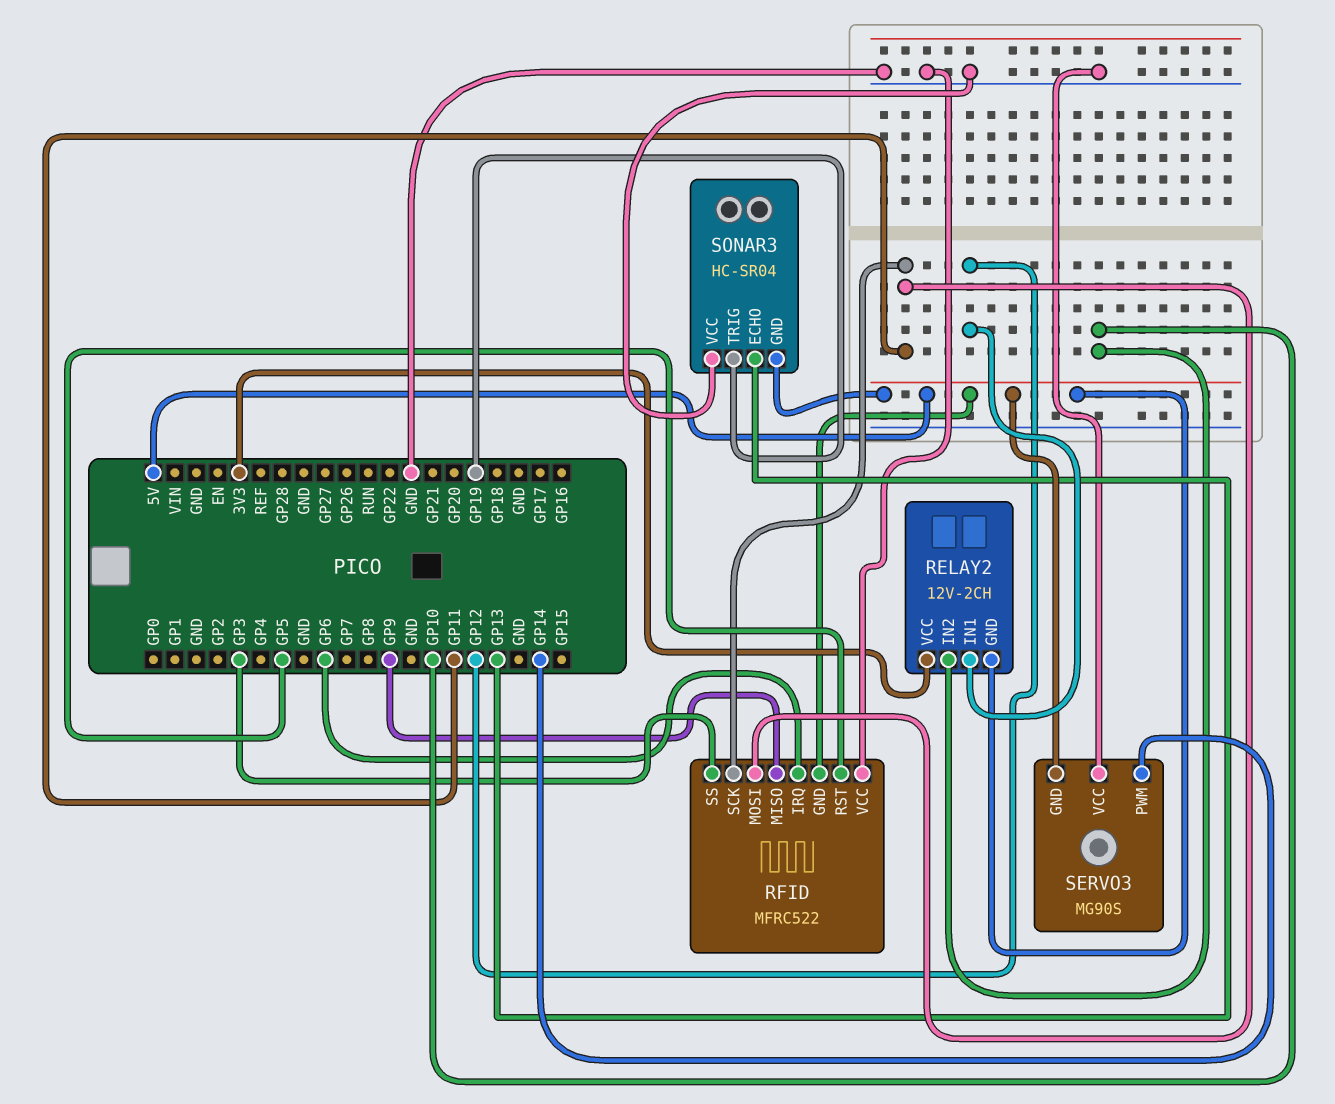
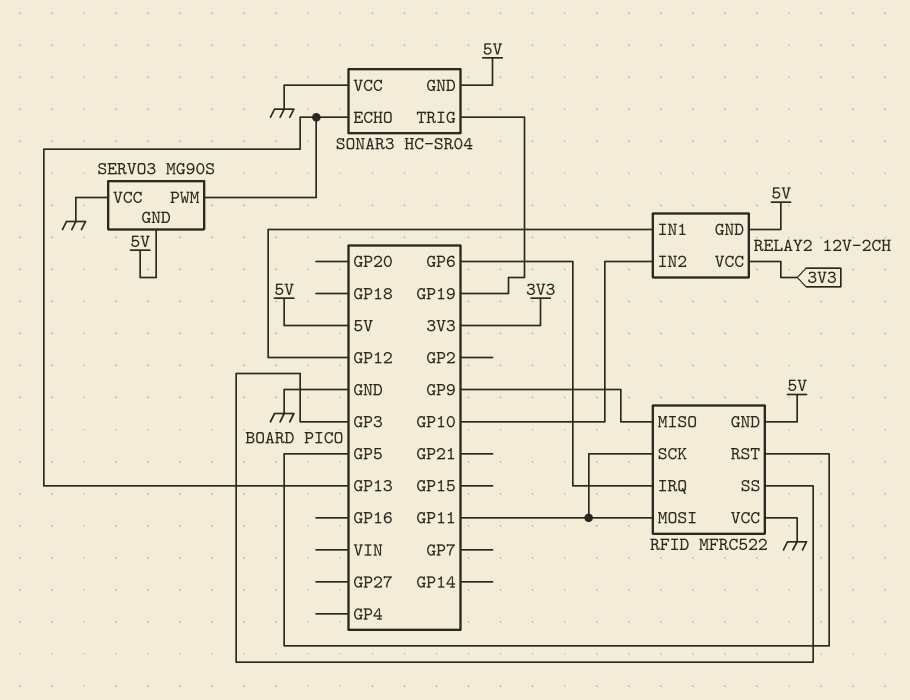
SERVO3 pin PWM: GP14 -> GP13

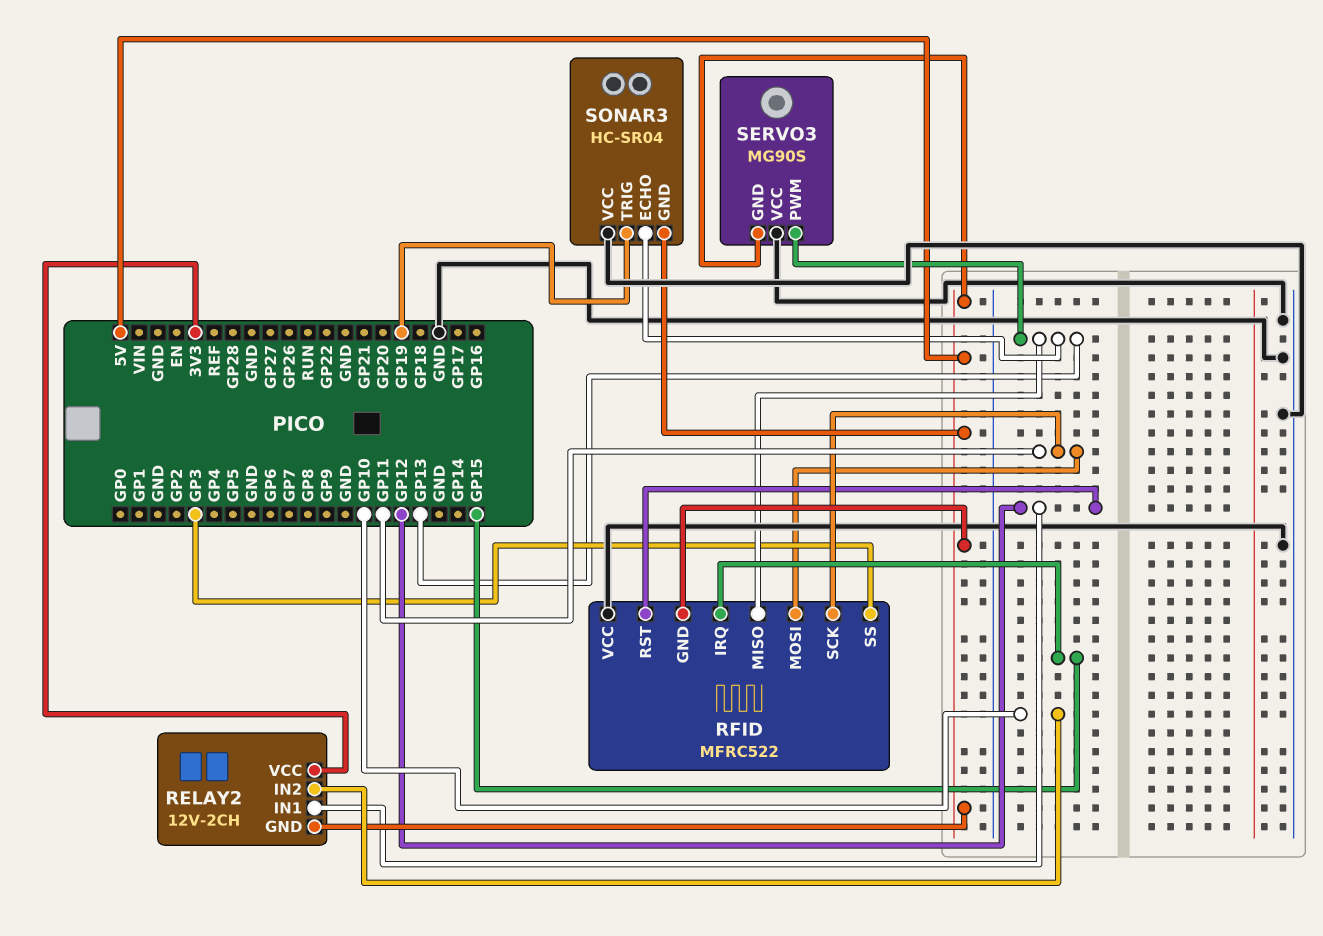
RFID pin IRQ: GP6 -> GP15
RFID pin MISO: GP9 -> GP13
RFID pin RST: GP5 -> GP12

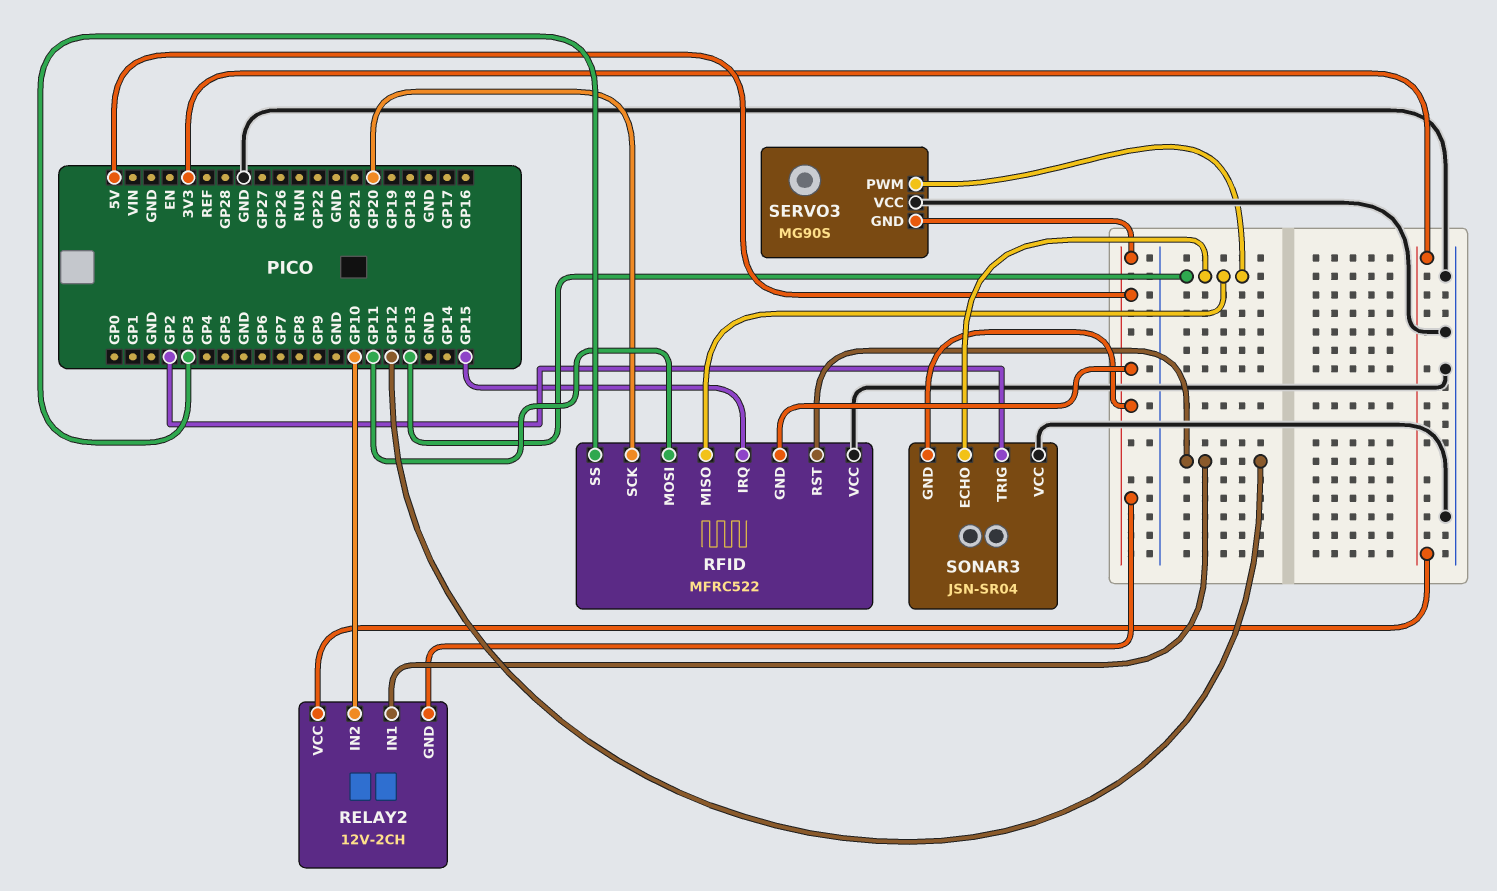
RFID pin SCK: GP11 -> GP20
SONAR3: HC-SR04 -> JSN-SR04
SONAR3 pin TRIG: GP19 -> GP2

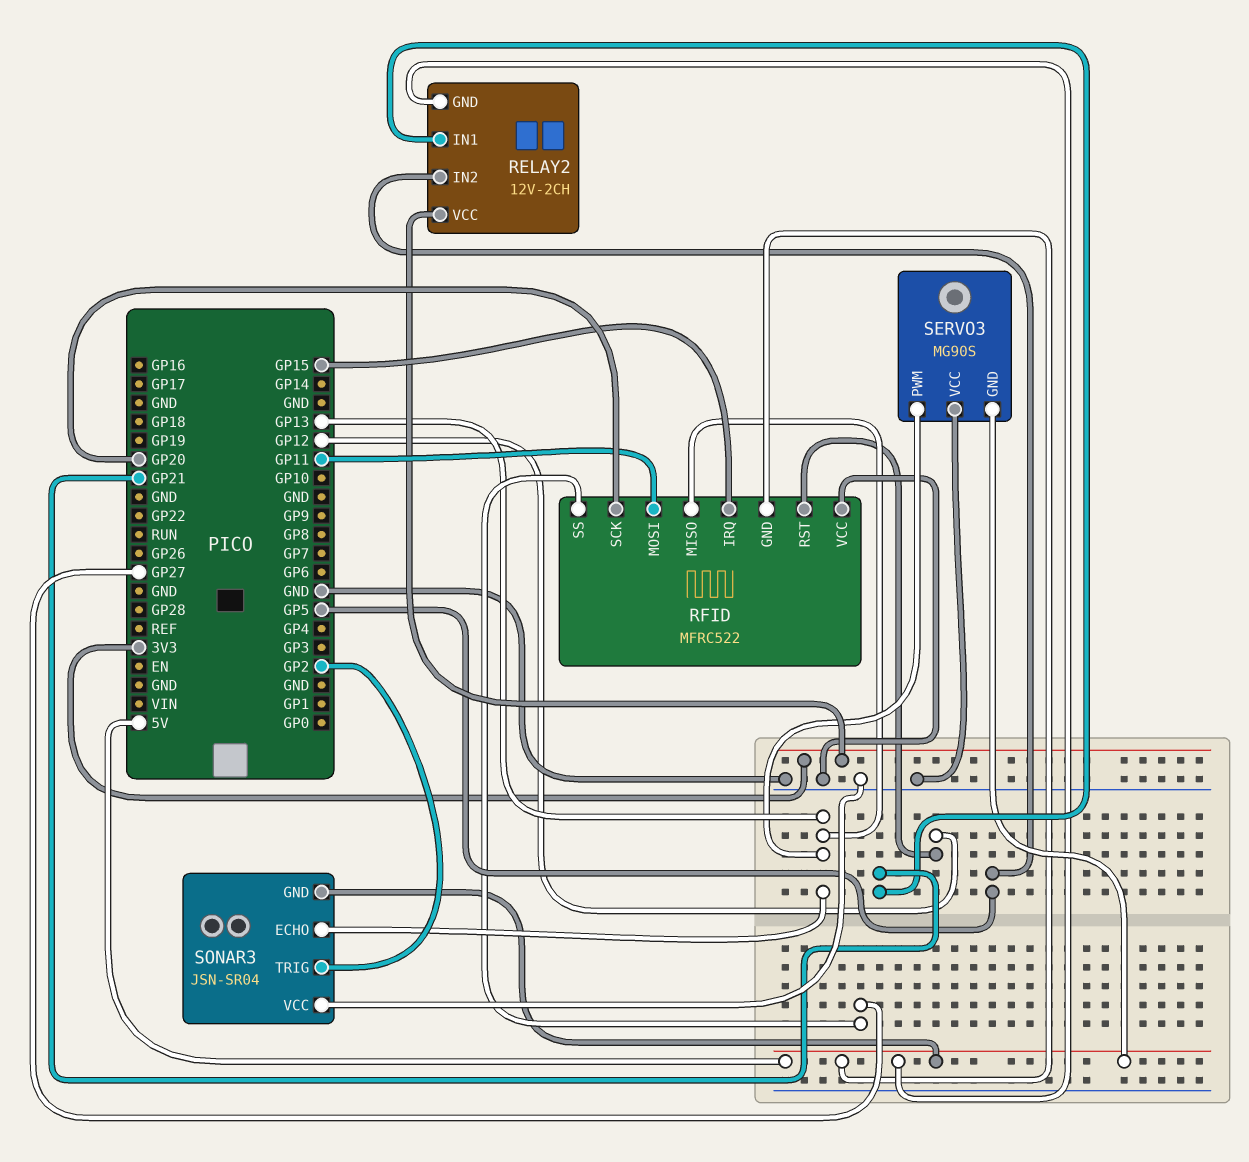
RELAY2 pin IN1: GP12 -> GP21
RELAY2 pin IN2: GP10 -> GP5
RFID pin SS: GP3 -> GP27

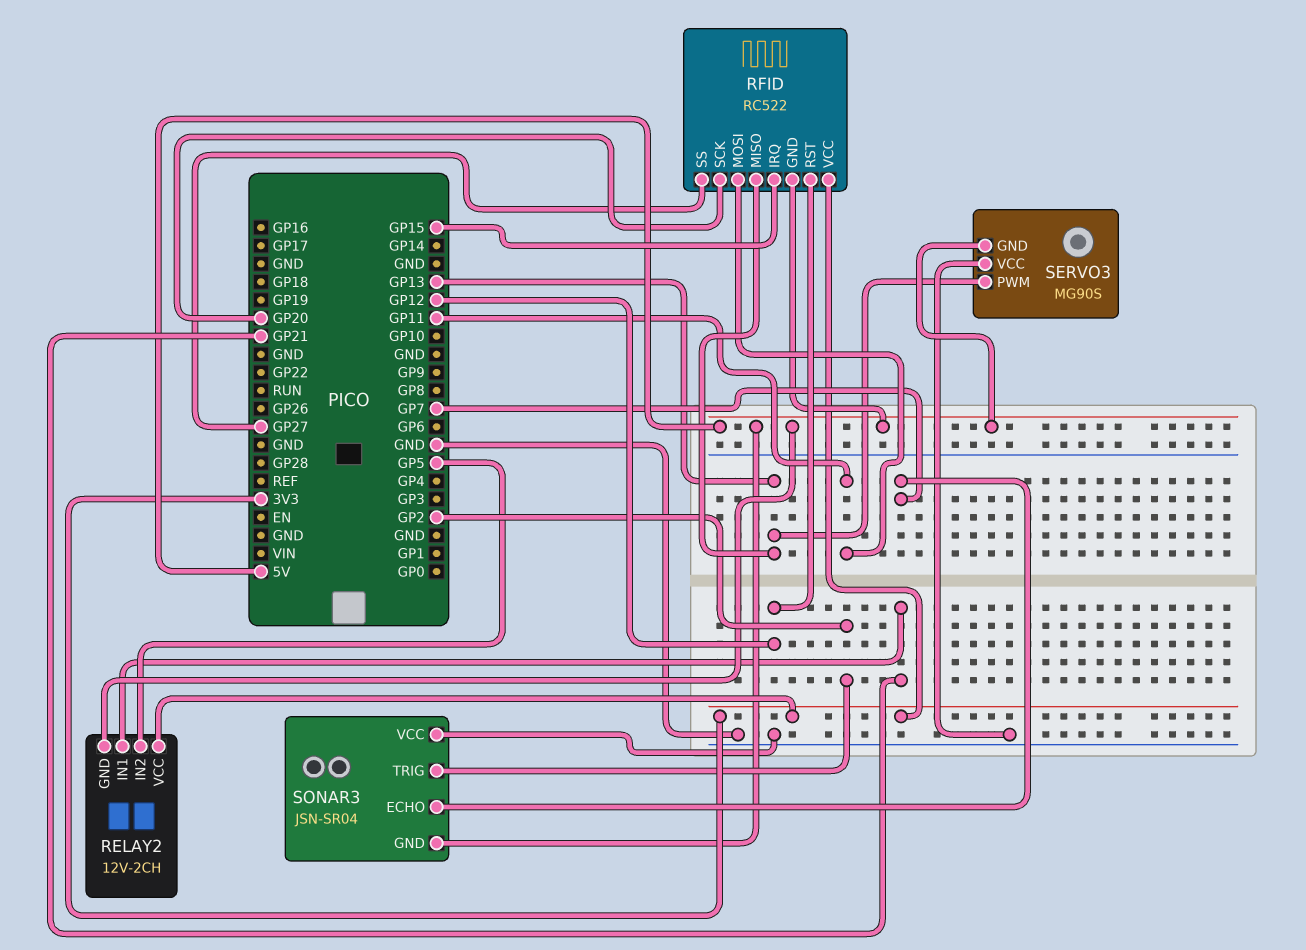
RFID: MFRC522 -> RC522
RFID pin VCC: GND -> 3V3
SONAR3 pin ECHO: GP13 -> GP7

